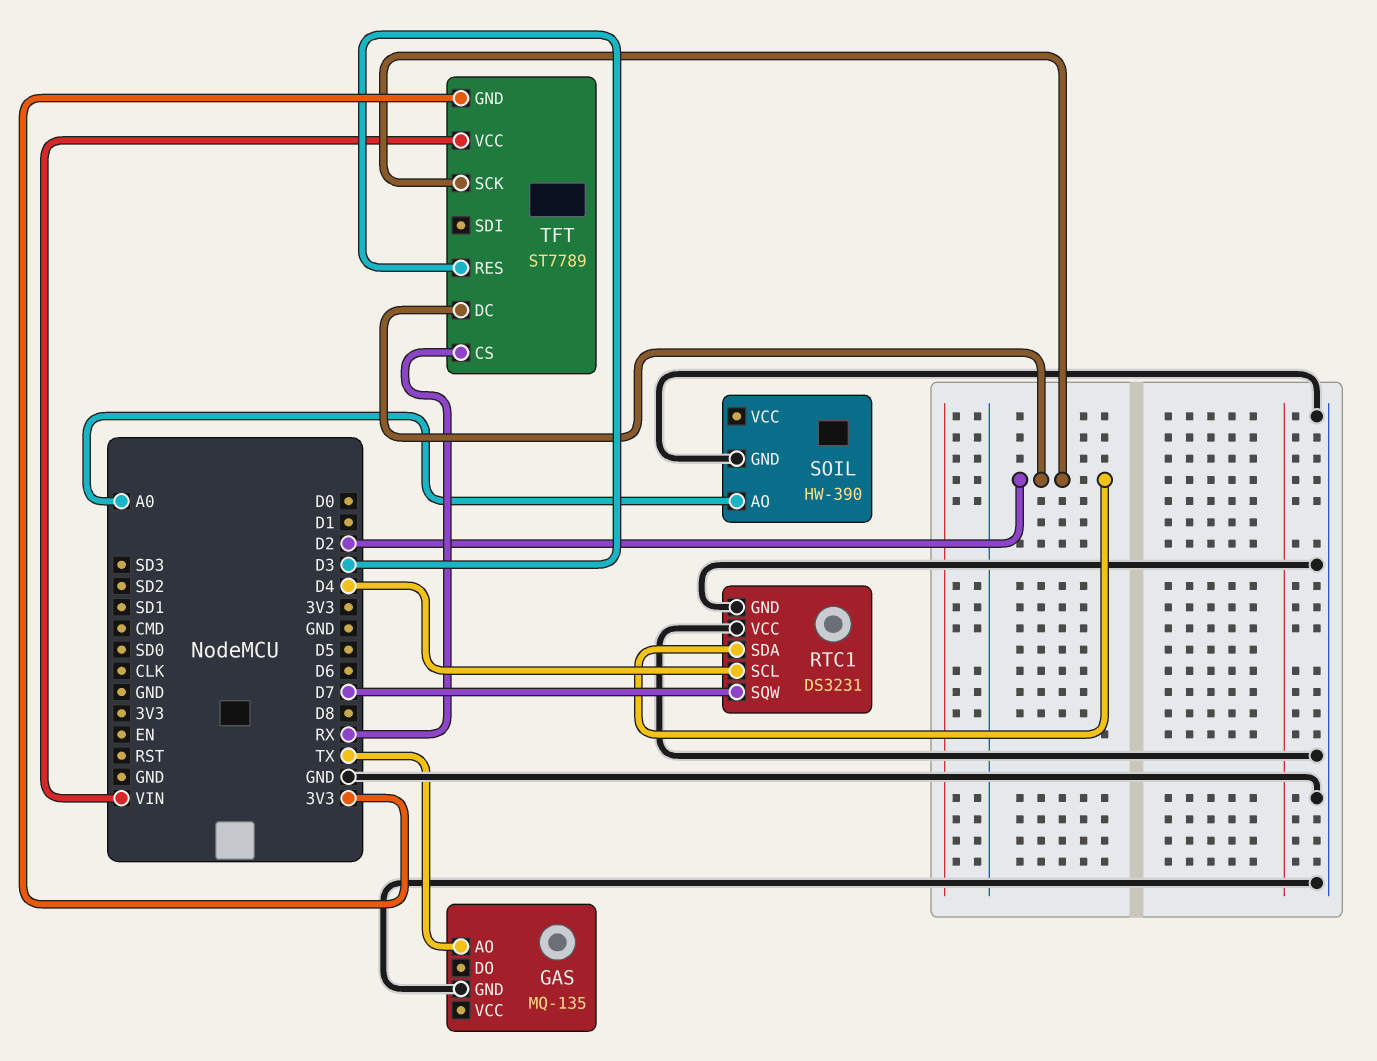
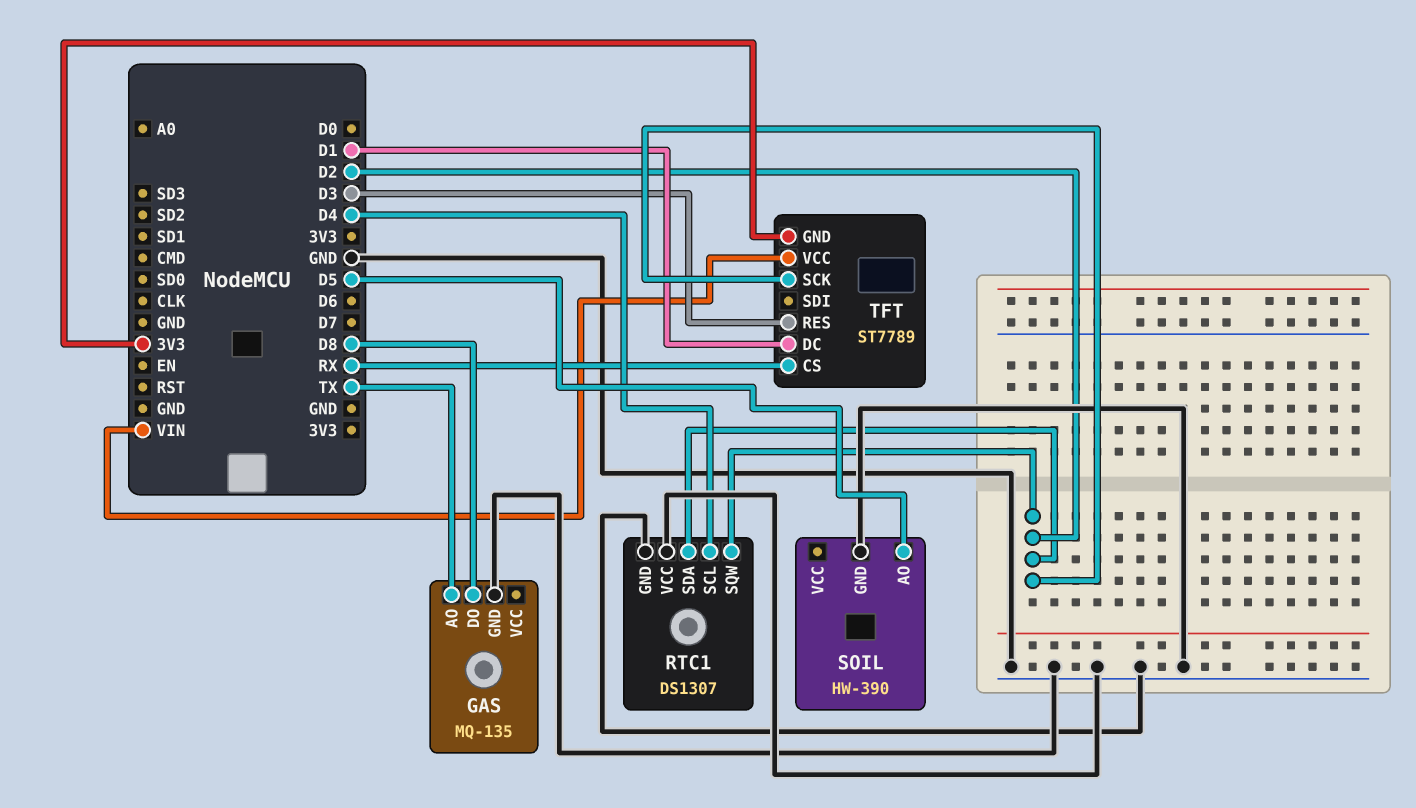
GAS pin DO: none -> D8
RTC1: DS3231 -> DS1307
RTC1 pin SQW: D7 -> D2
SOIL pin AO: A0 -> D5
TFT pin DC: D2 -> D1

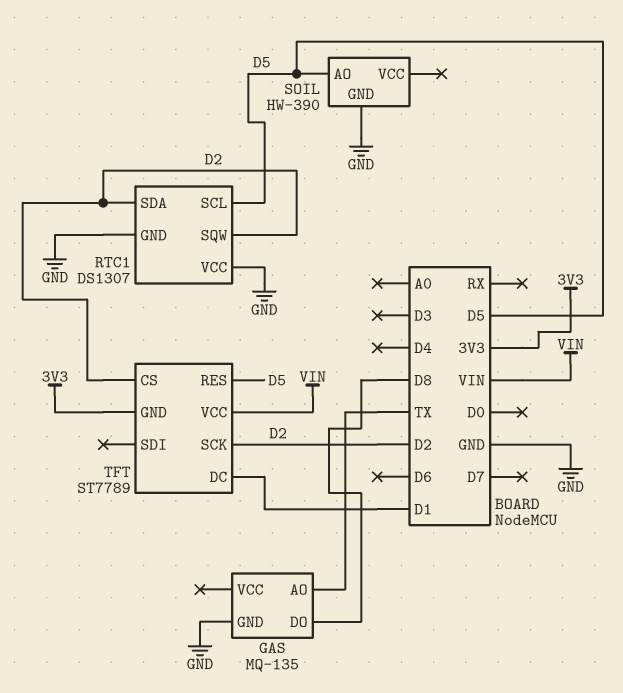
RTC1 pin SCL: D4 -> D5
TFT pin CS: RX -> D2
TFT pin RES: D3 -> D5

